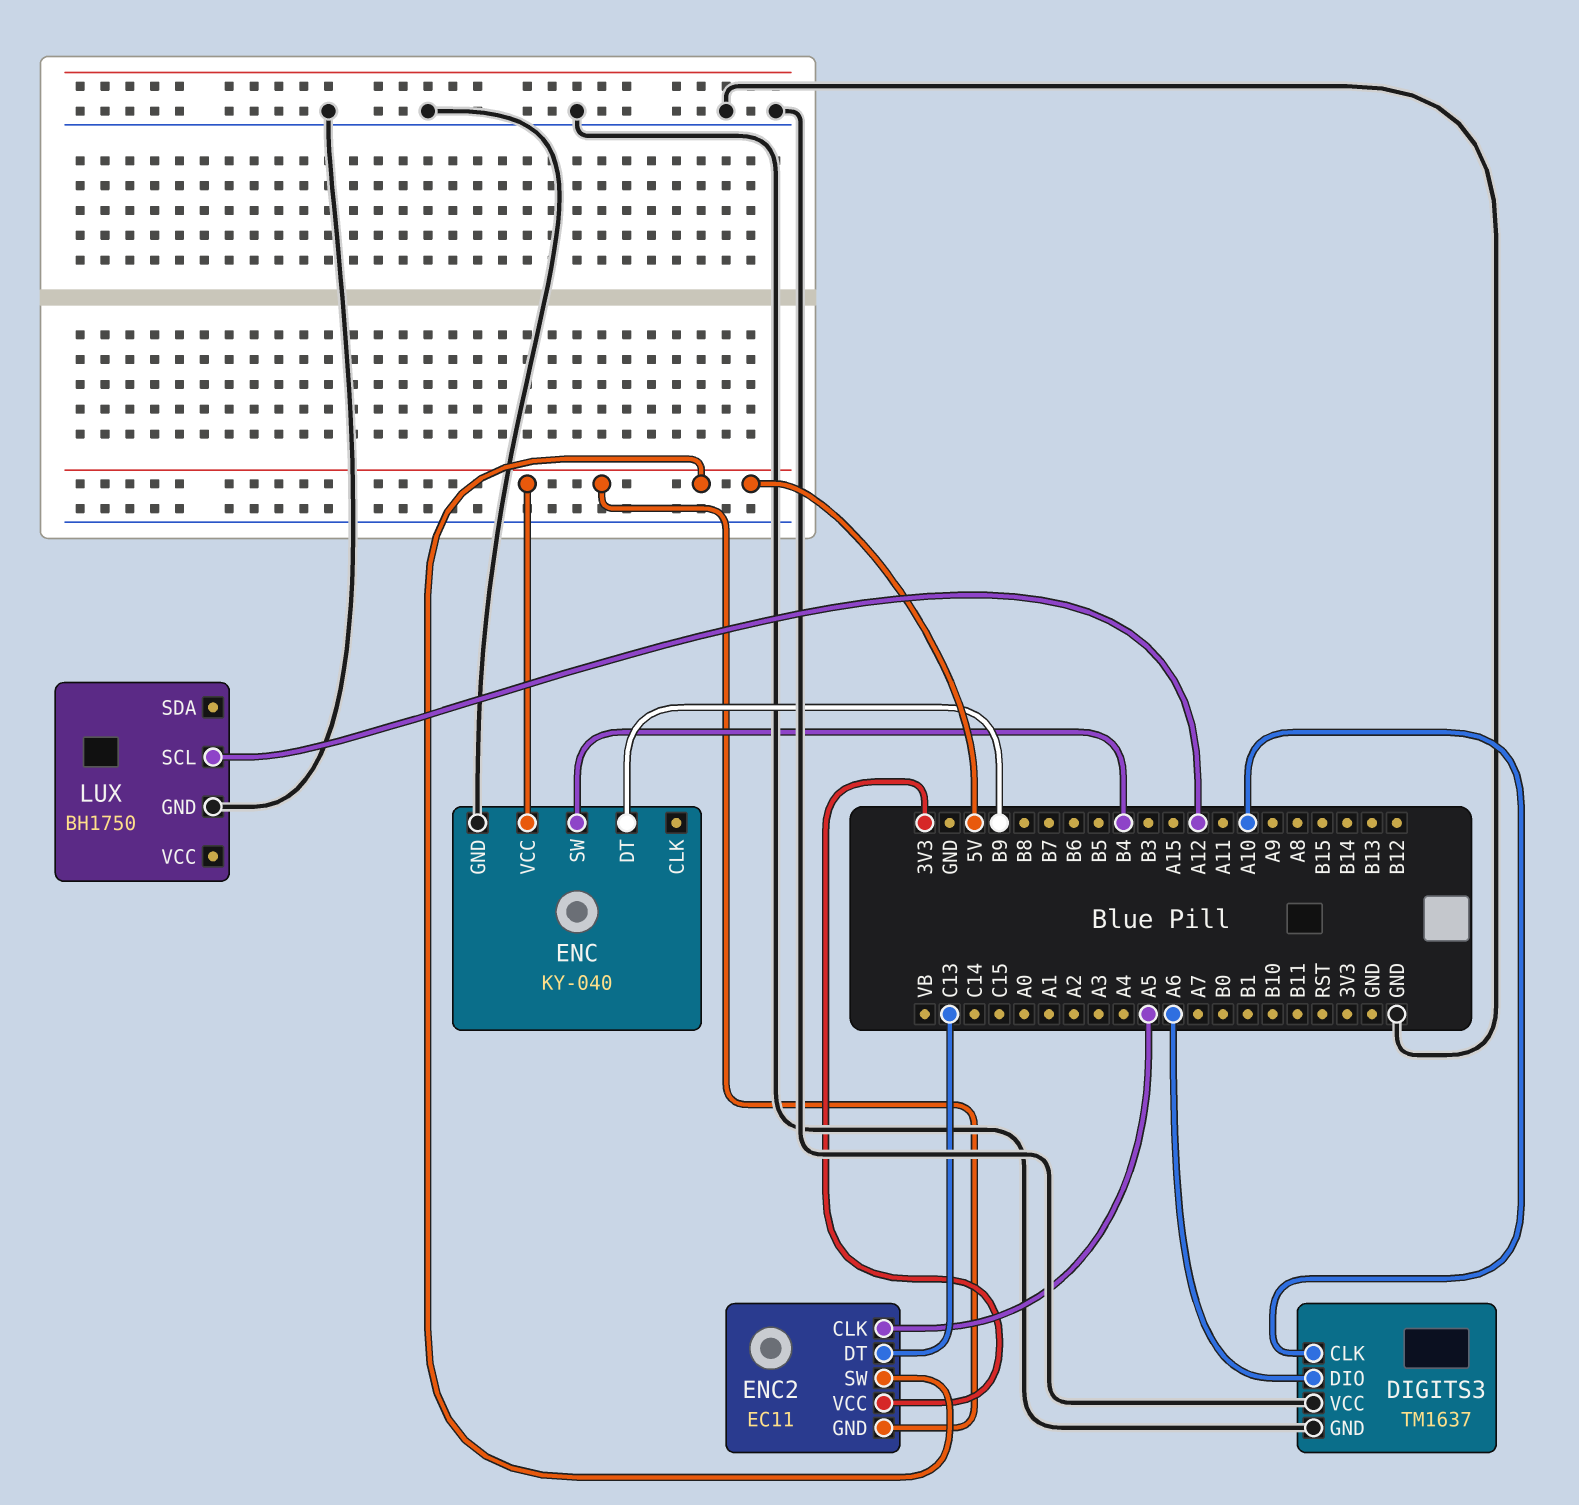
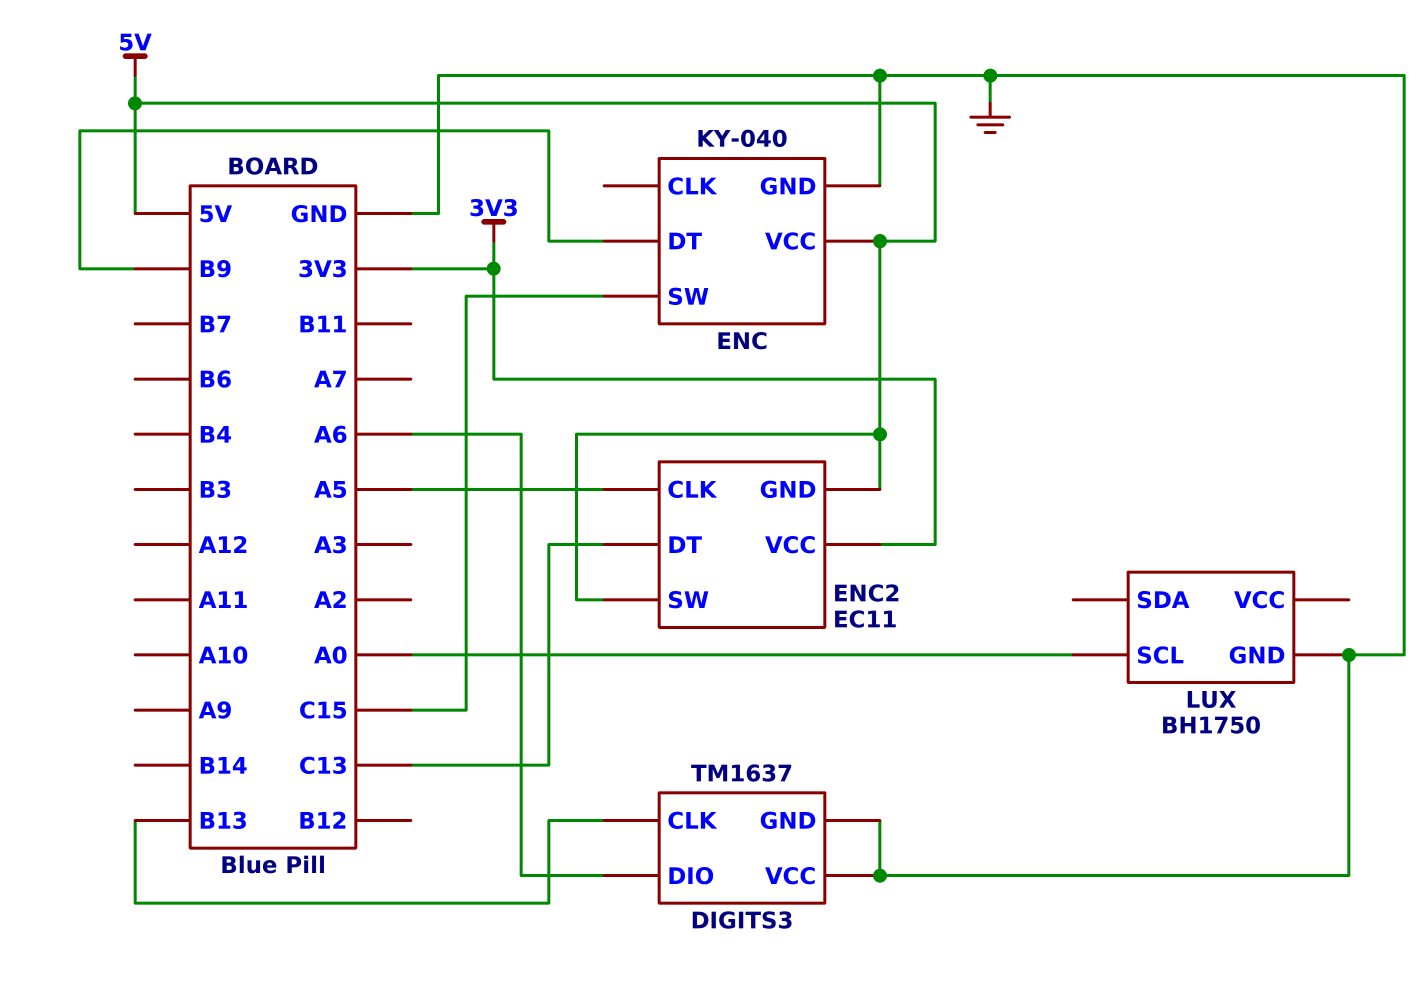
DIGITS3 pin CLK: A10 -> B13
ENC pin SW: B4 -> C15
LUX pin SCL: A12 -> A0

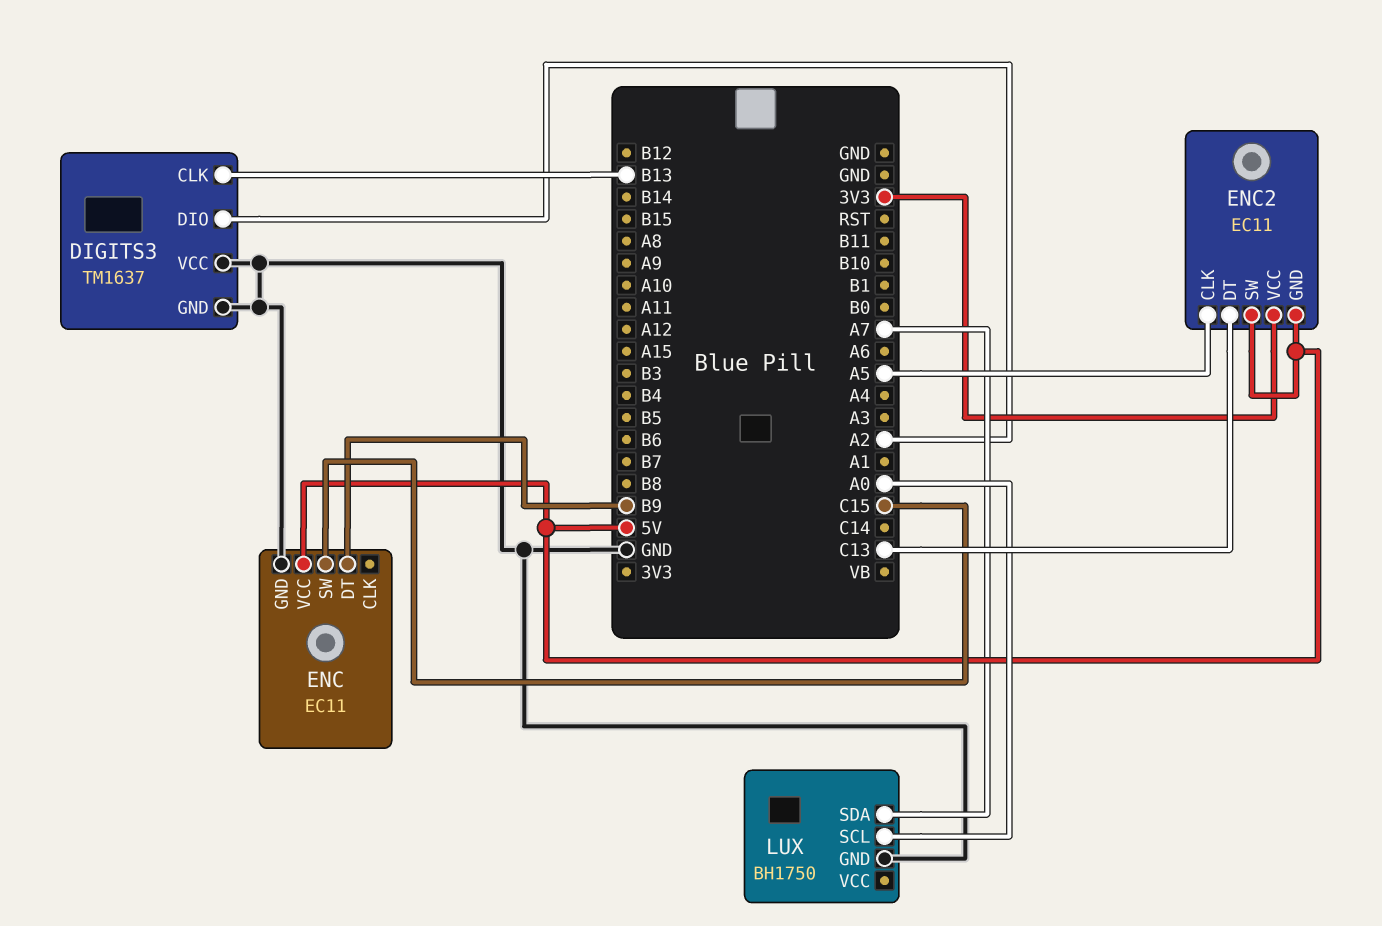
DIGITS3 pin DIO: A6 -> A2
ENC: KY-040 -> EC11
LUX pin SDA: none -> A7

